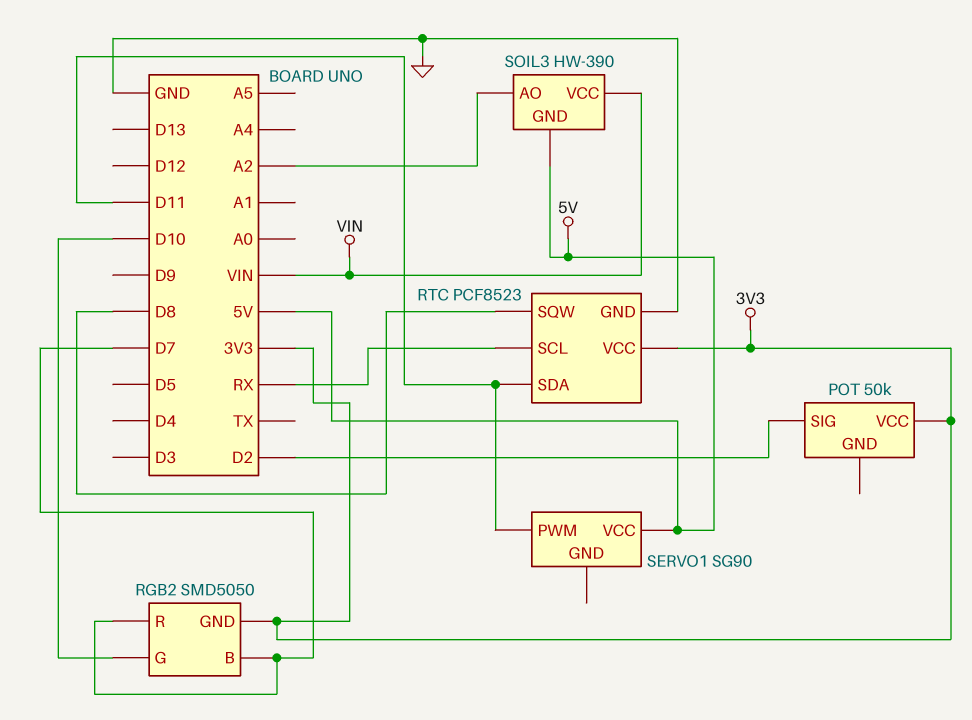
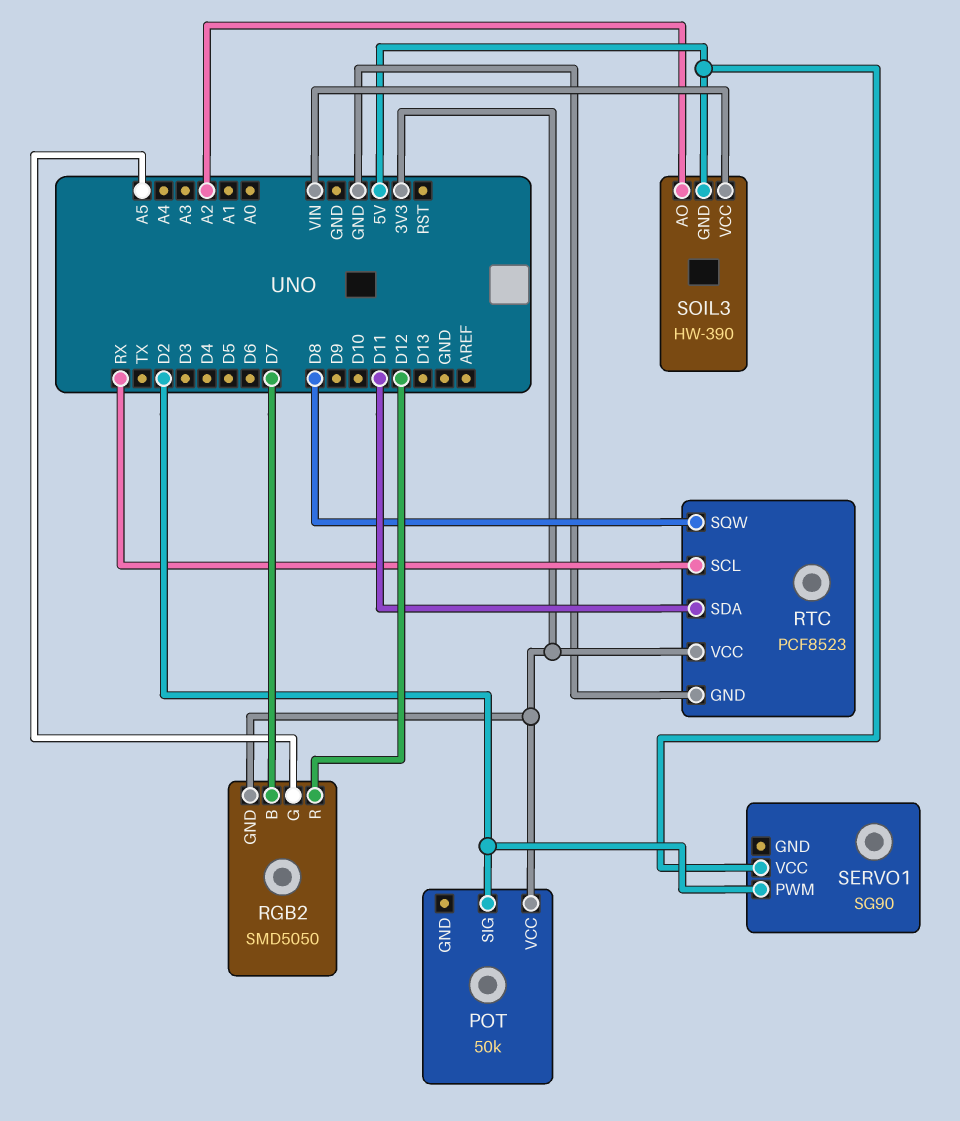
RGB2 pin G: D10 -> A5
RGB2 pin R: D7 -> D12
SERVO1 pin PWM: D11 -> D2

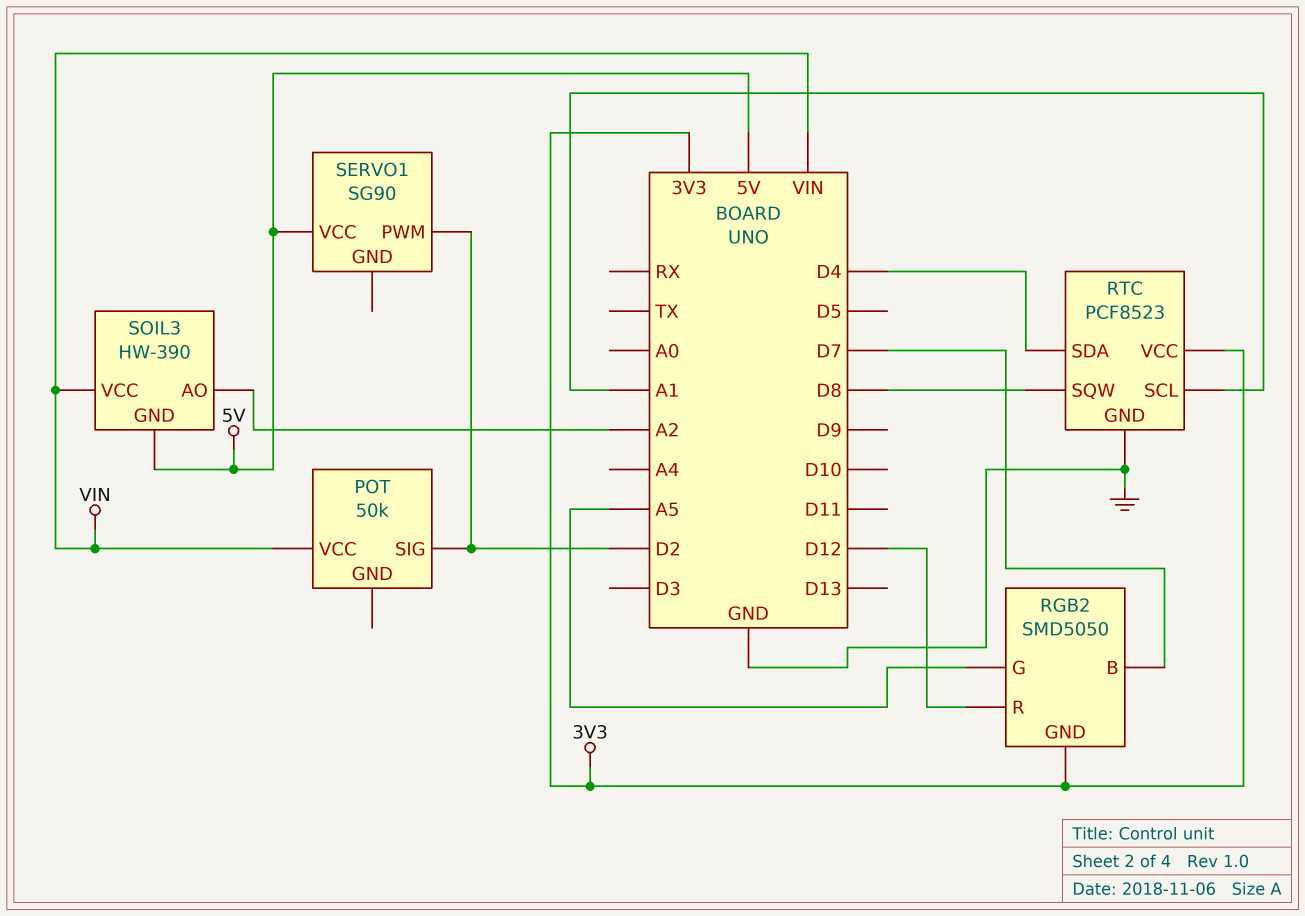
POT pin VCC: 3V3 -> VIN
RTC pin SCL: RX -> A1
RTC pin SDA: D11 -> D4

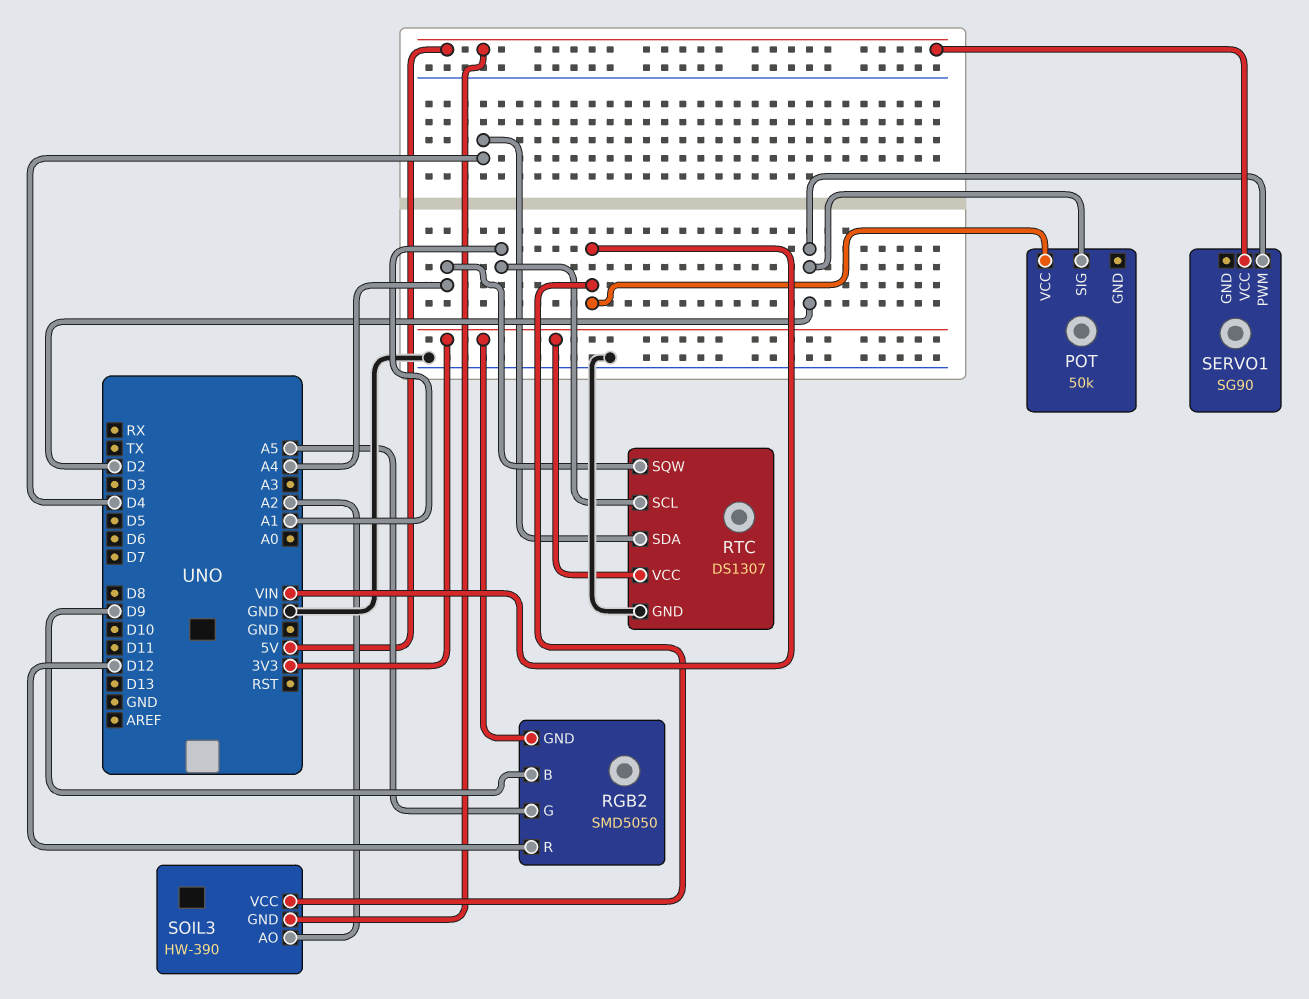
RGB2 pin B: D7 -> D9
RTC: PCF8523 -> DS1307
RTC pin SQW: D8 -> A4

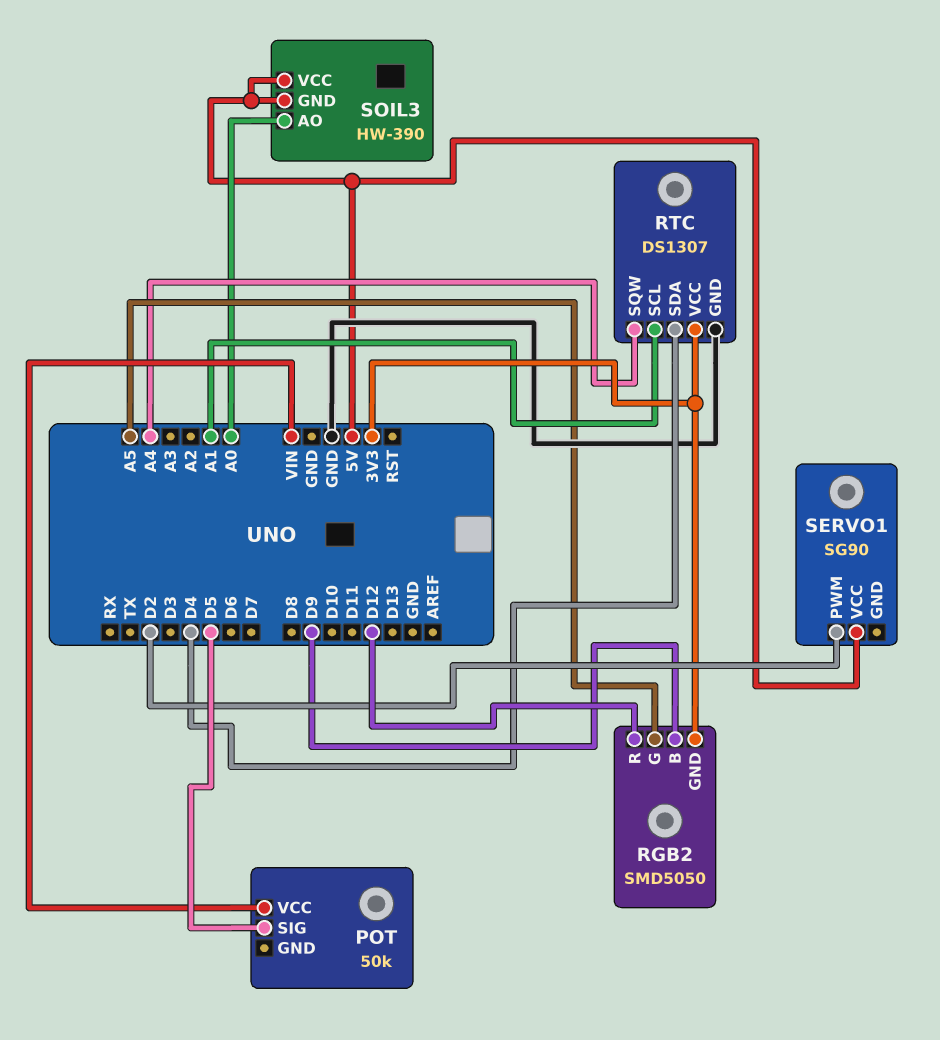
POT pin SIG: D2 -> D5
SOIL3 pin AO: A2 -> A0
SOIL3 pin VCC: VIN -> 5V

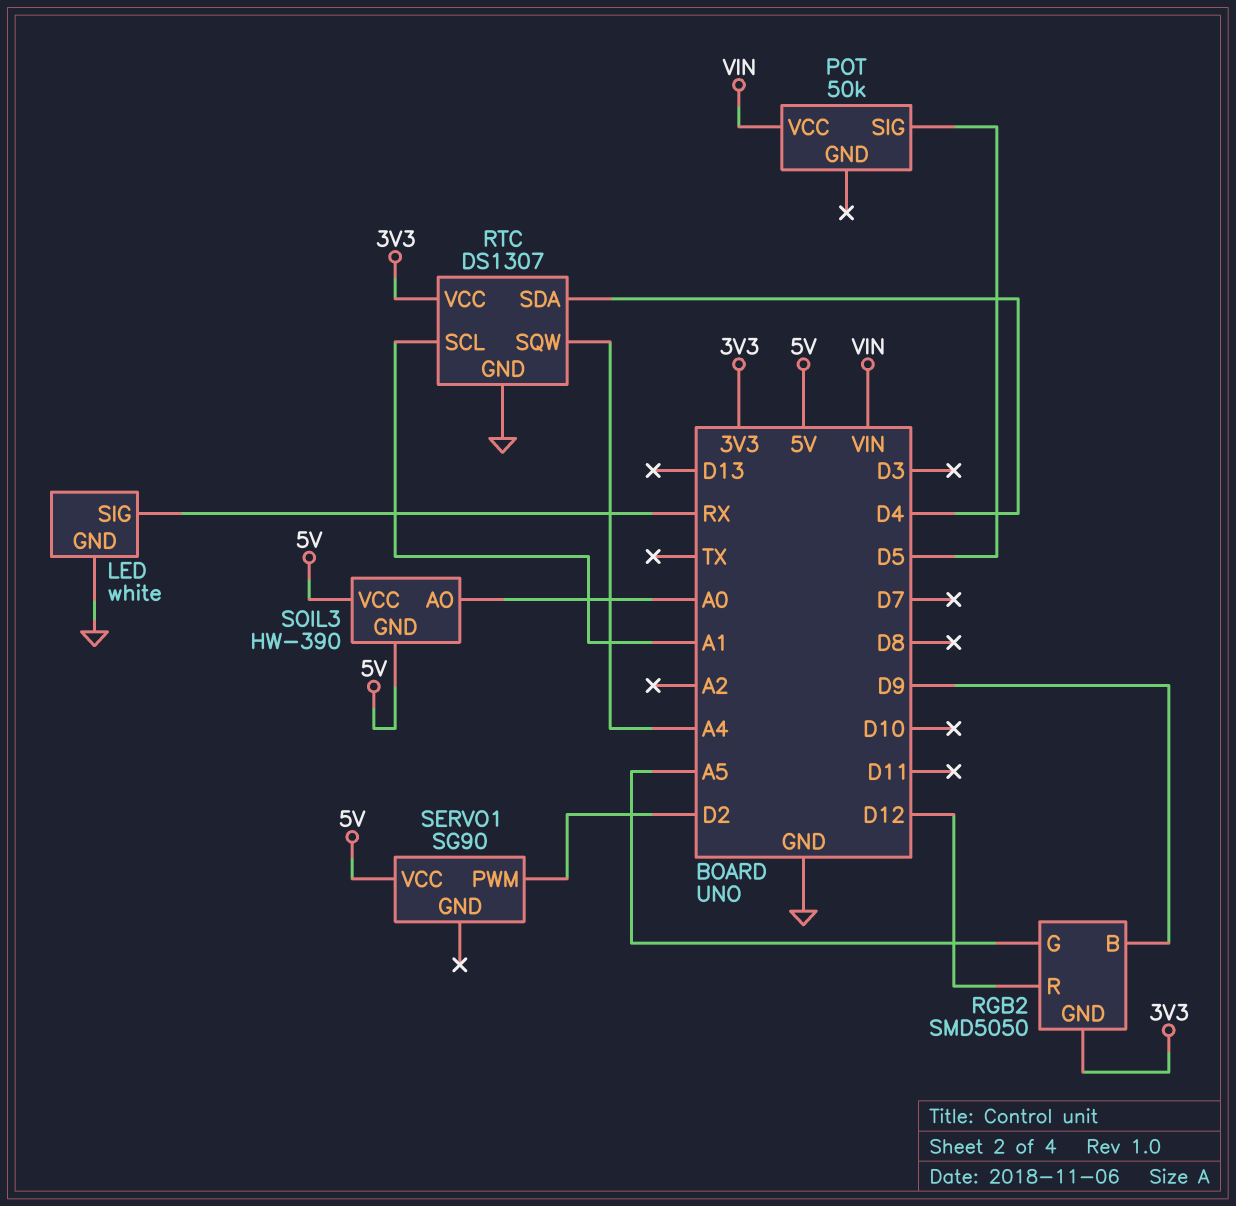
LED: none -> white
LED pin GND: none -> GND
LED pin SIG: none -> RX

